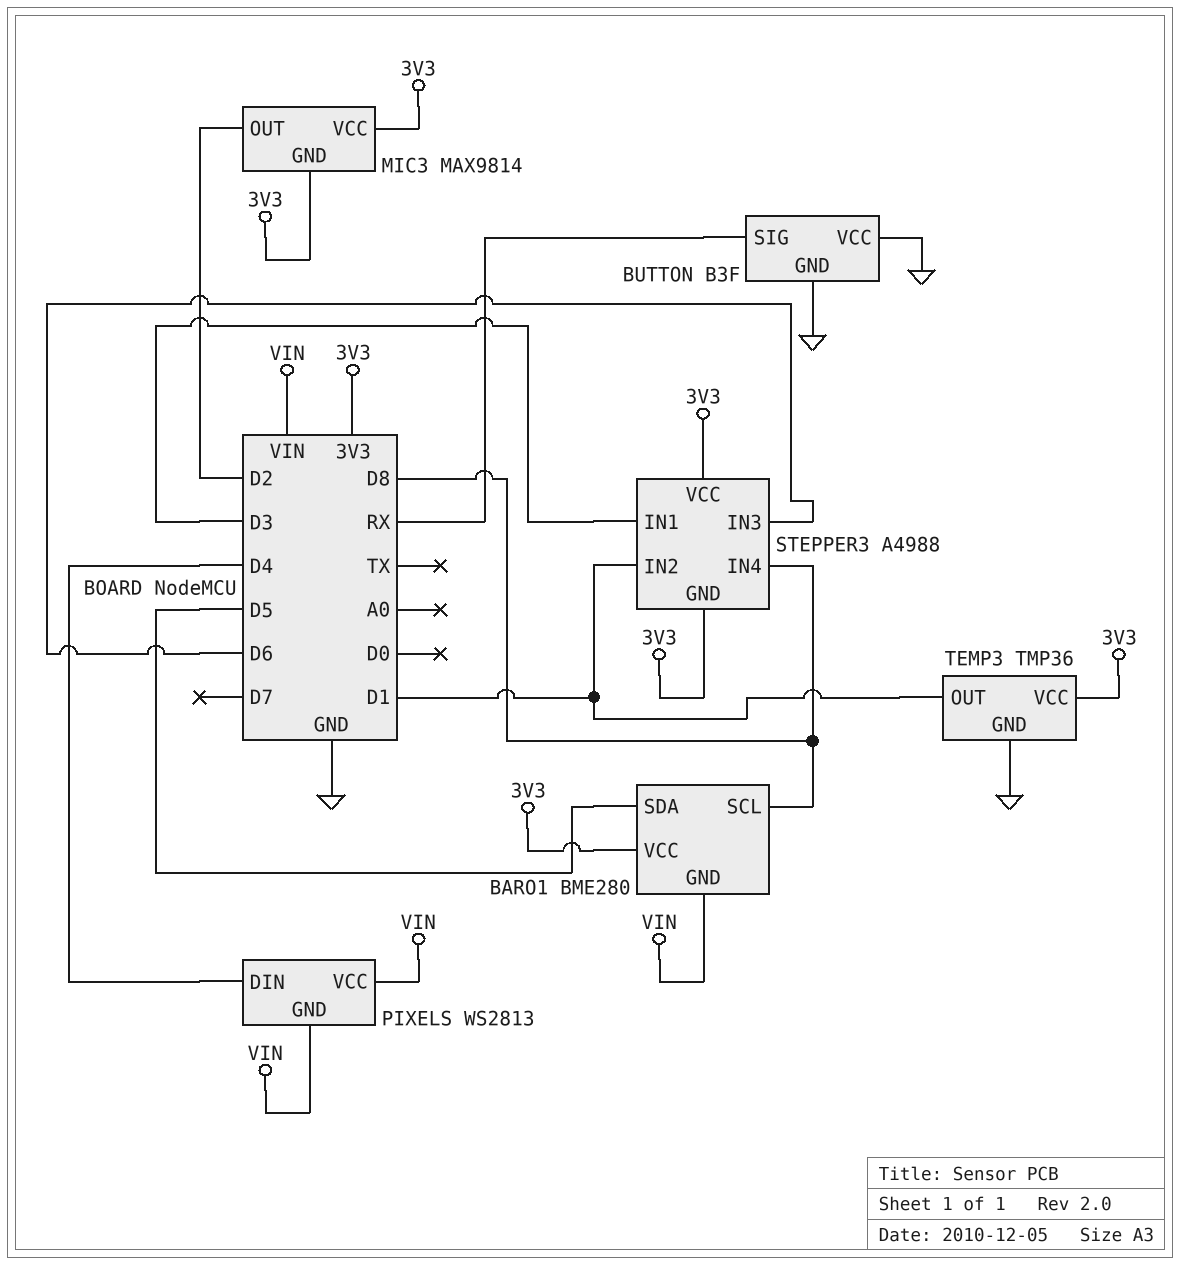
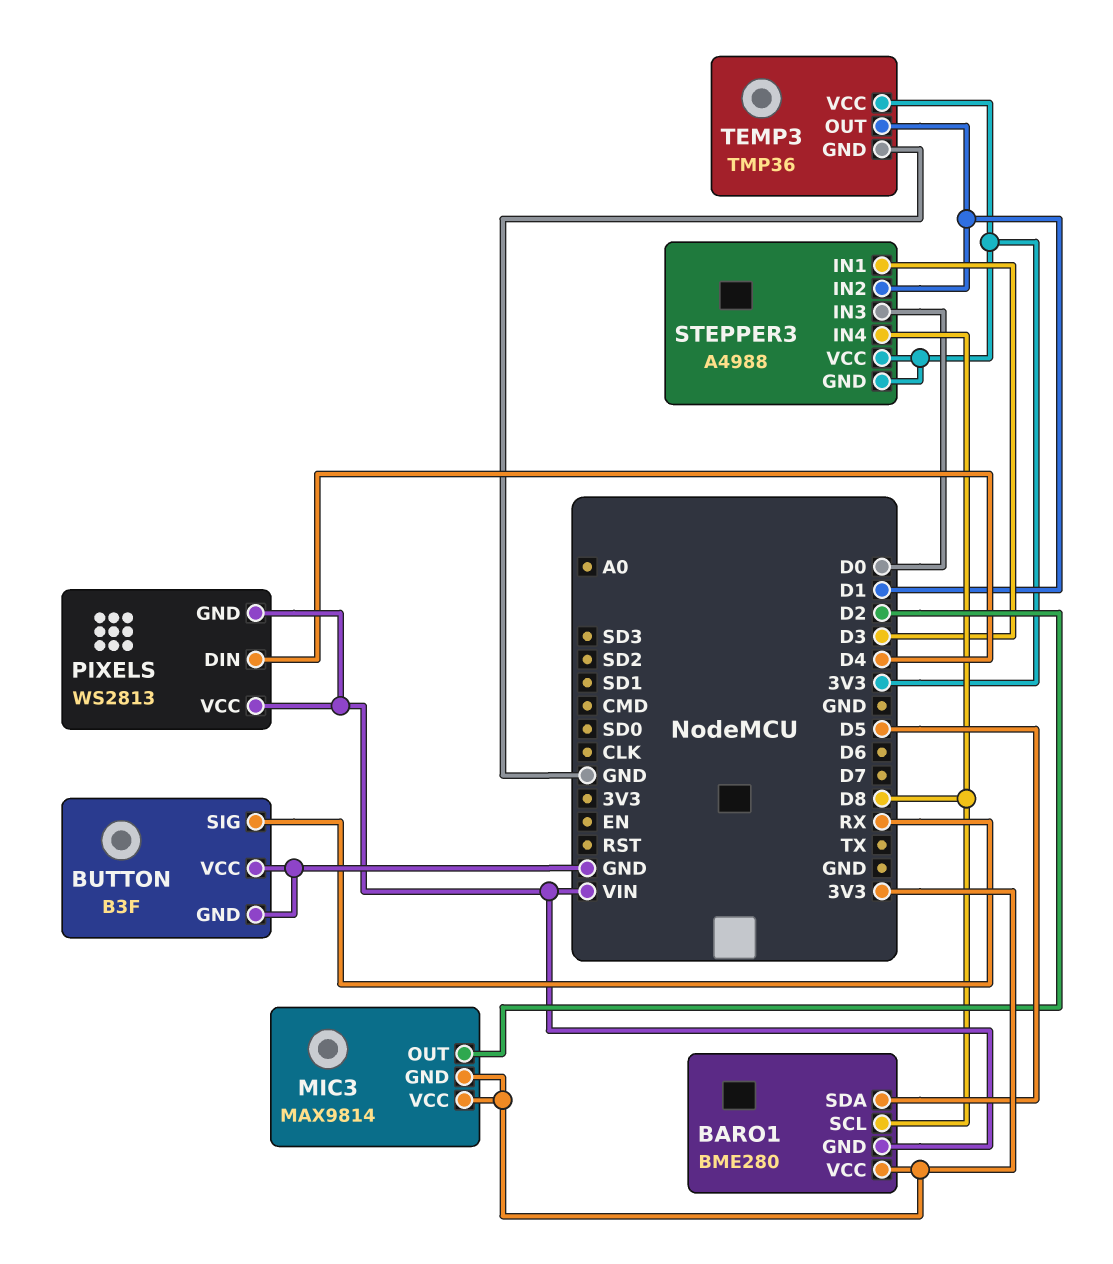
STEPPER3 pin IN3: D6 -> D0

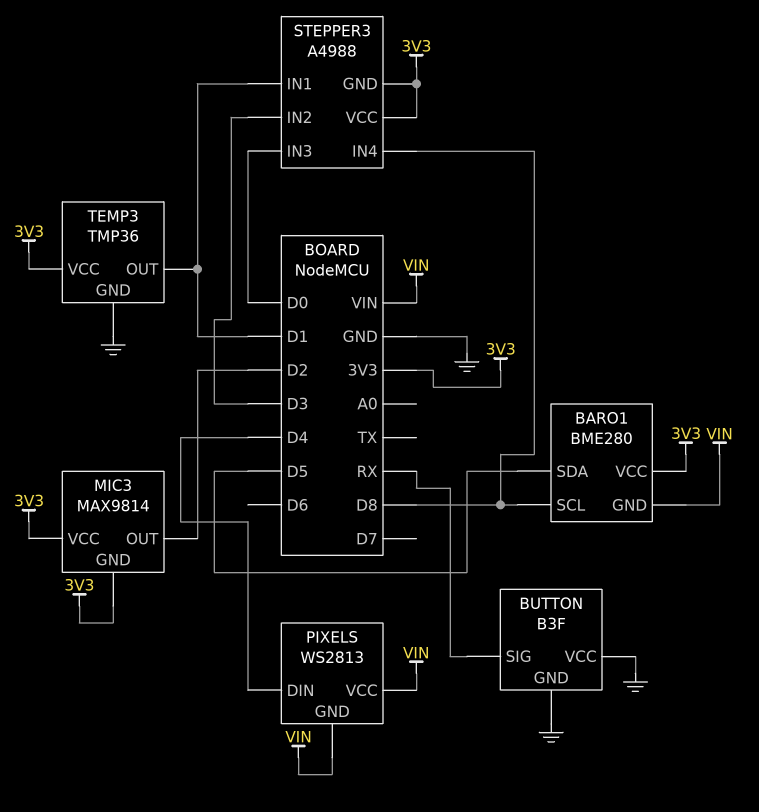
STEPPER3 pin IN1: D3 -> D1
STEPPER3 pin IN2: D1 -> D3

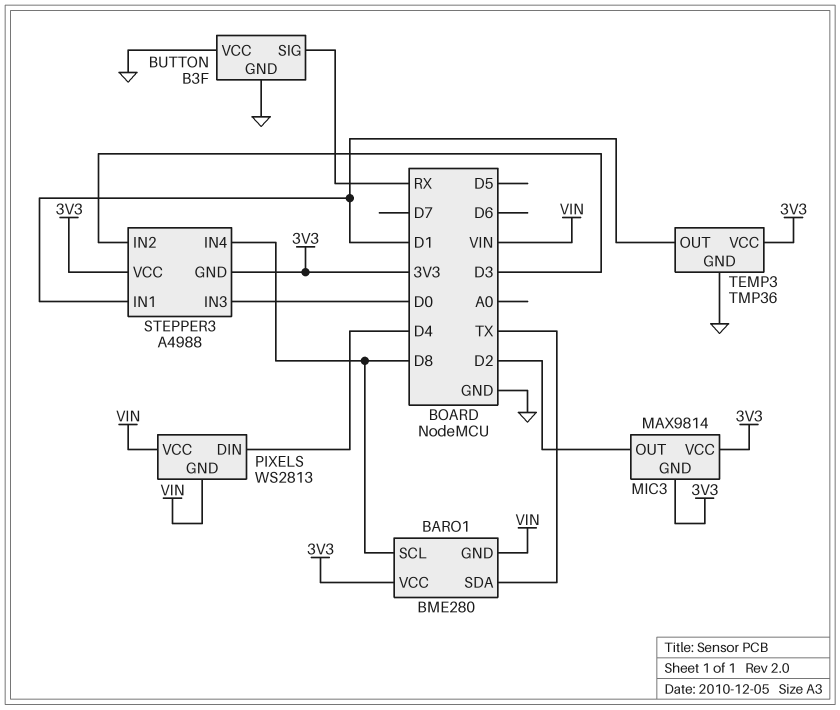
BARO1 pin SDA: D5 -> TX

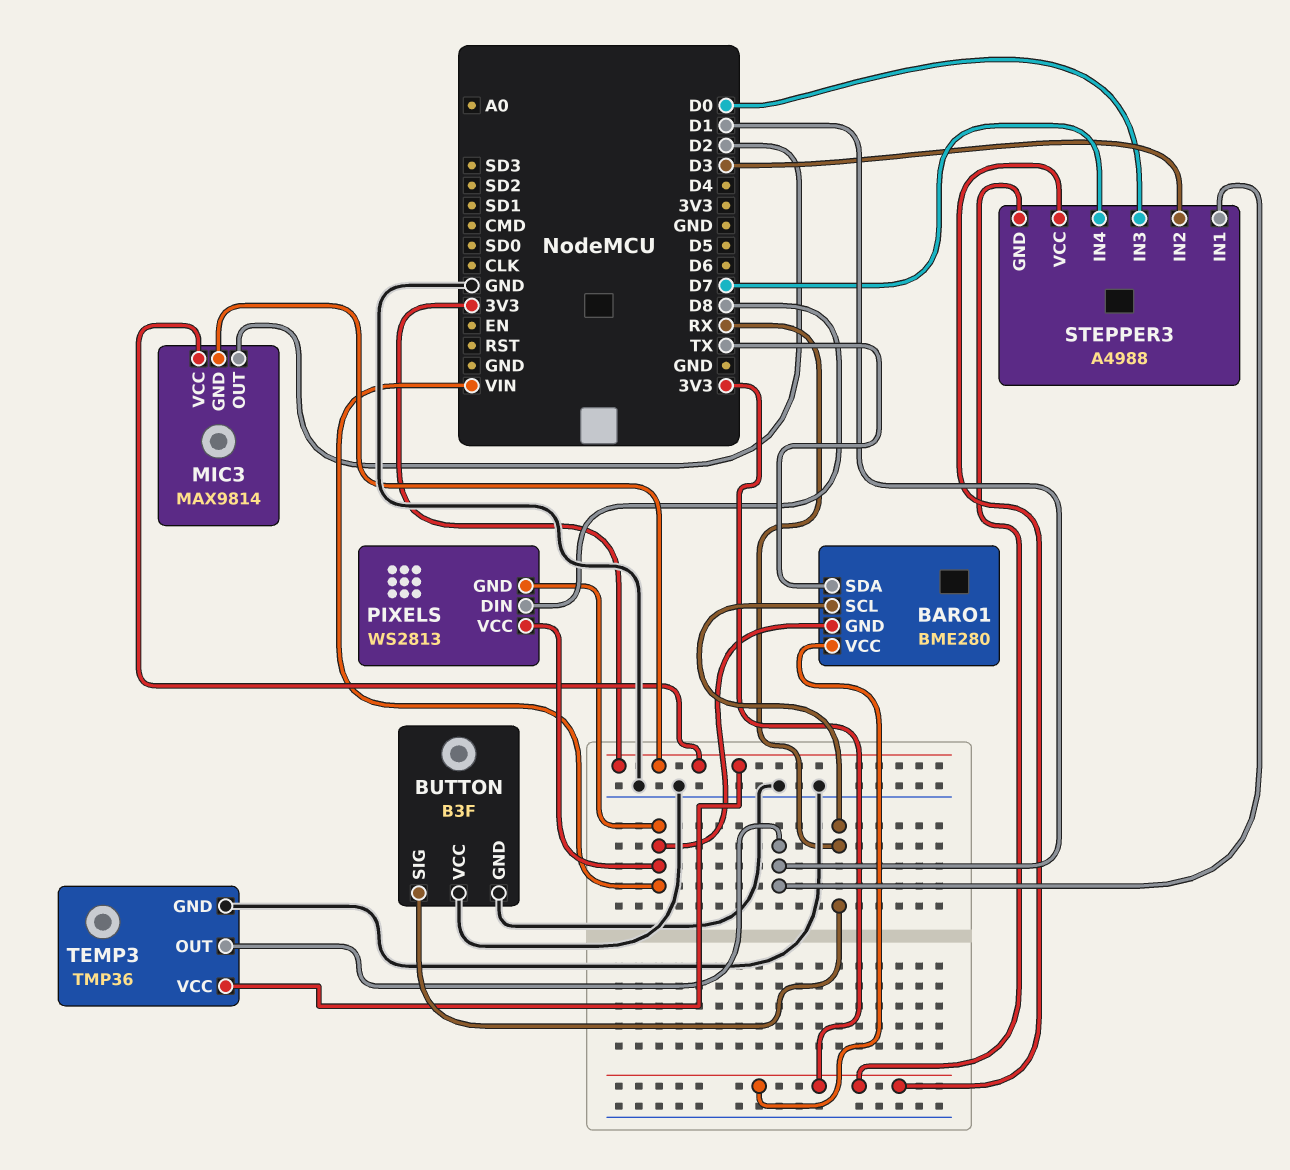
BARO1 pin SCL: D8 -> RX
PIXELS pin DIN: D4 -> D8
STEPPER3 pin IN4: D8 -> D7

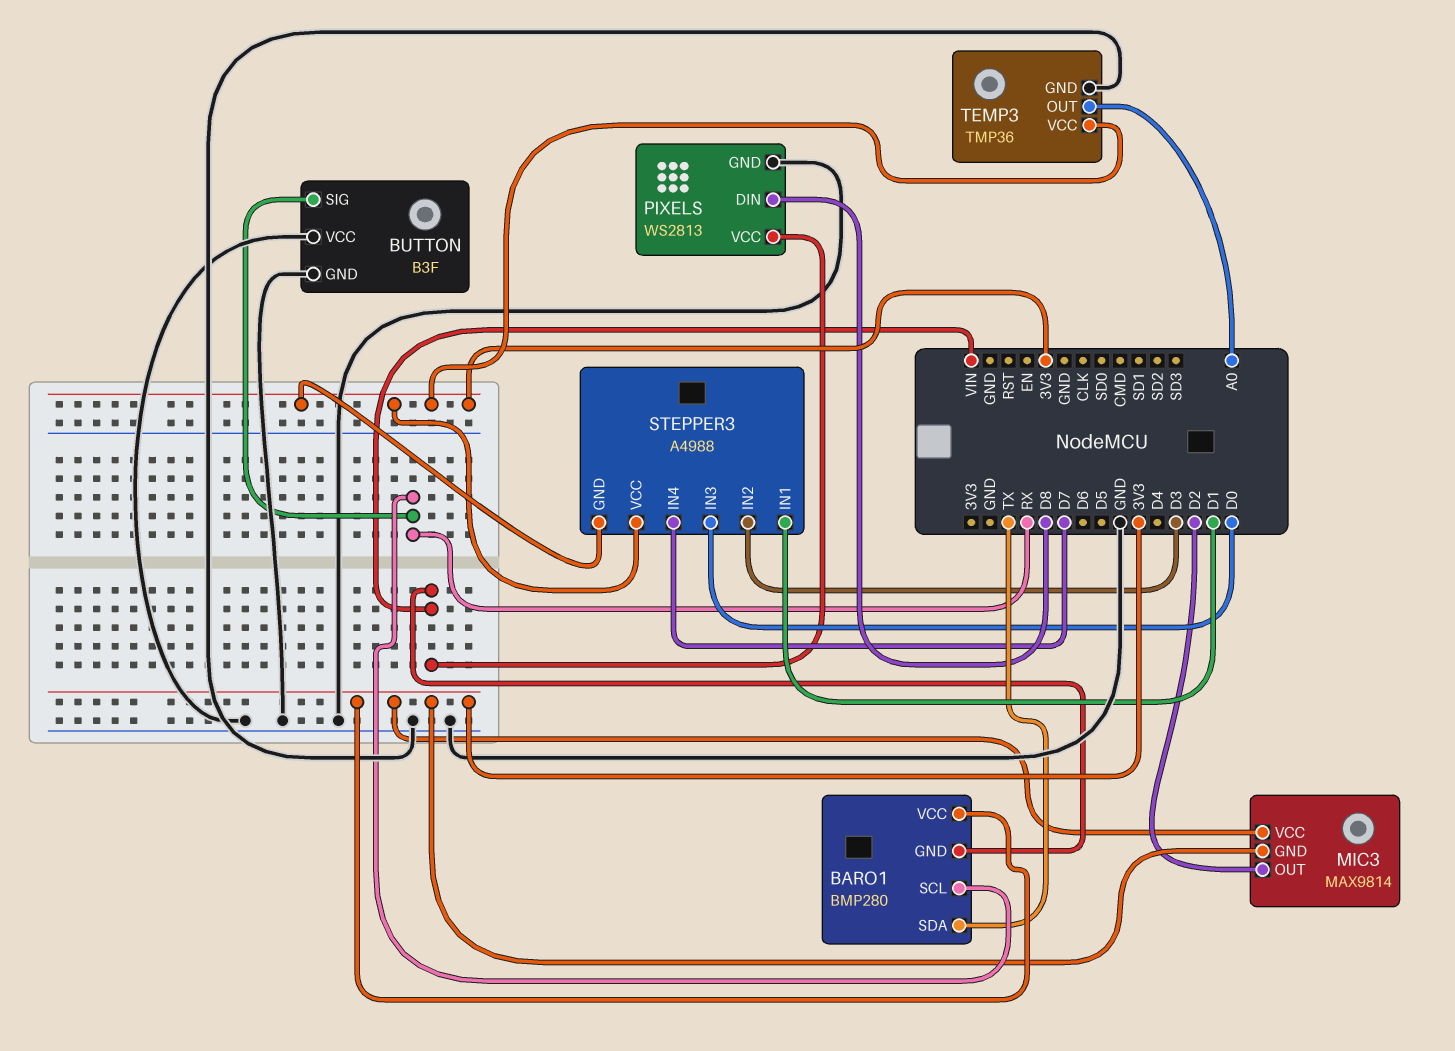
BARO1: BME280 -> BMP280
PIXELS pin GND: VIN -> GND
TEMP3 pin OUT: D1 -> A0

